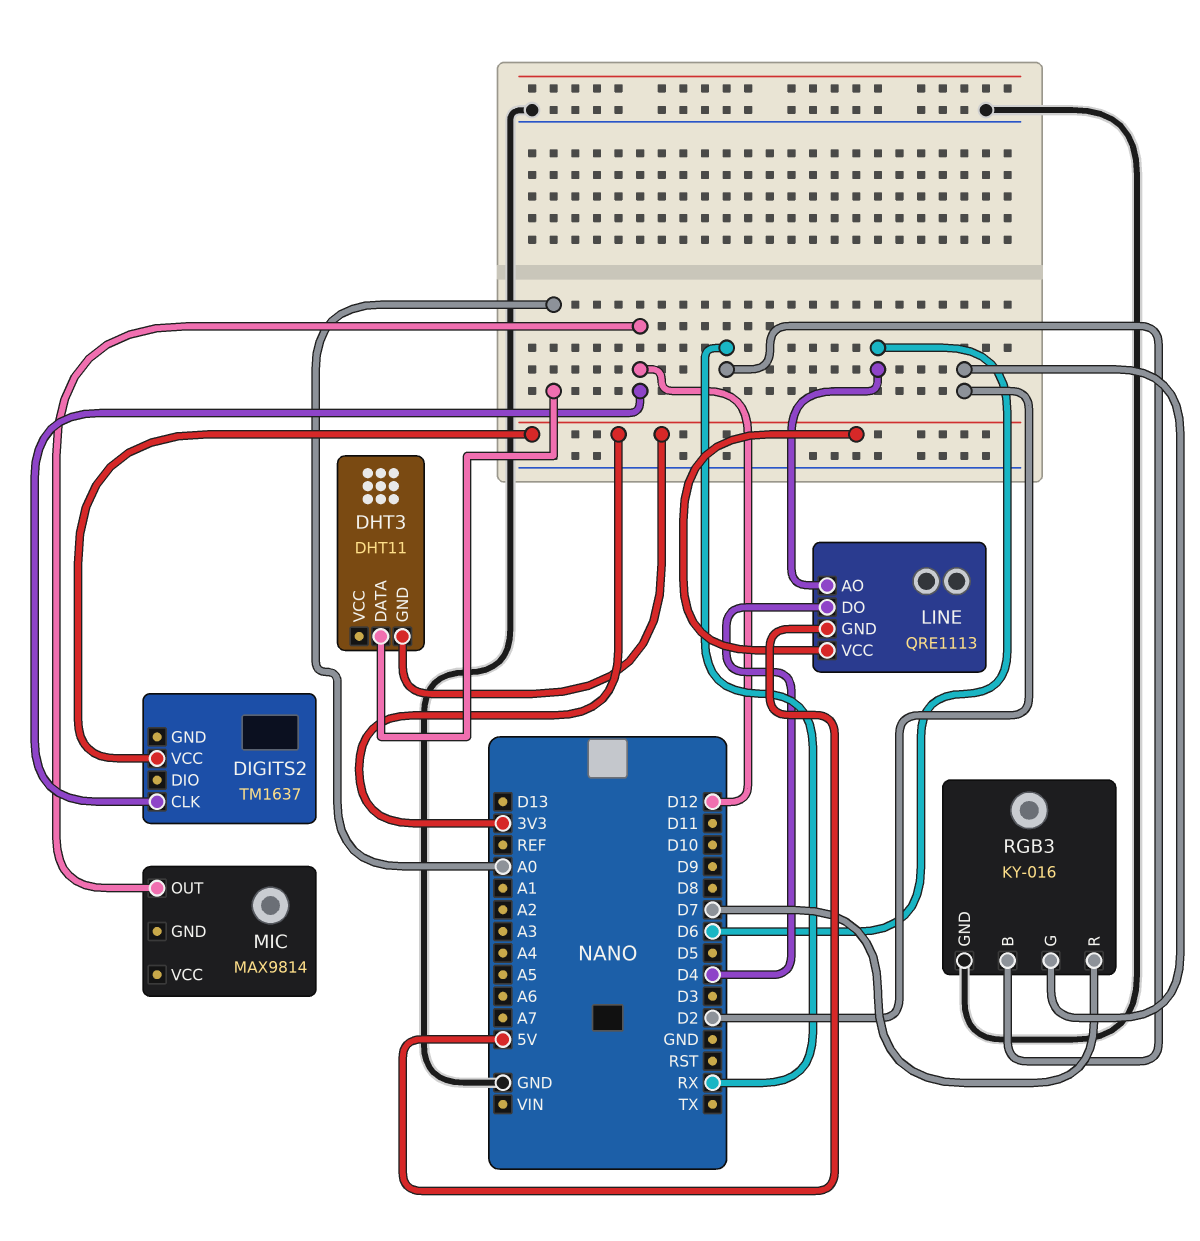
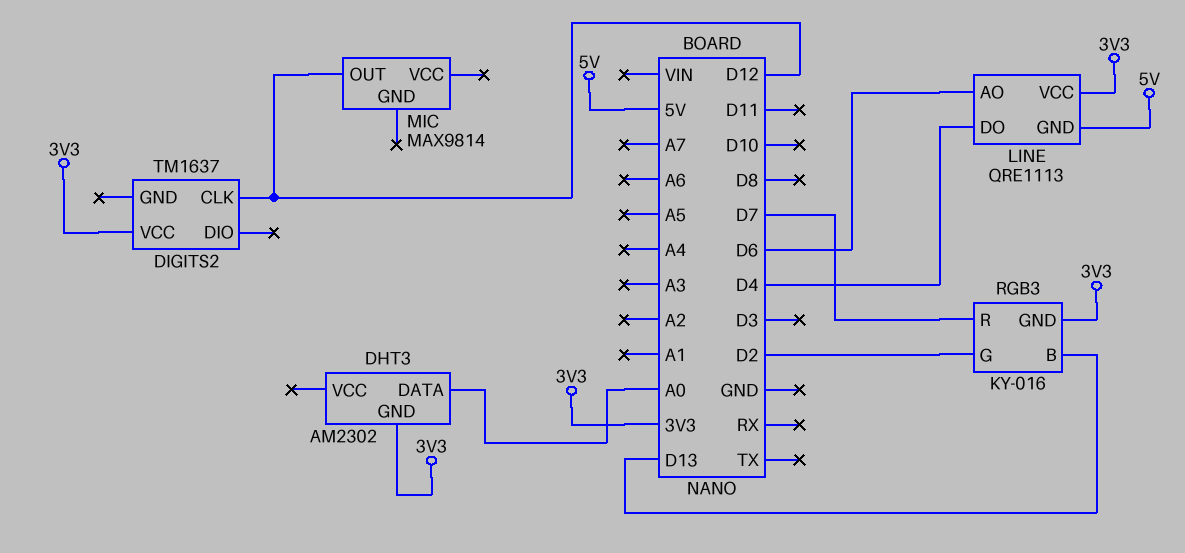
DHT3: DHT11 -> AM2302
RGB3 pin B: RX -> D13
RGB3 pin GND: GND -> 3V3

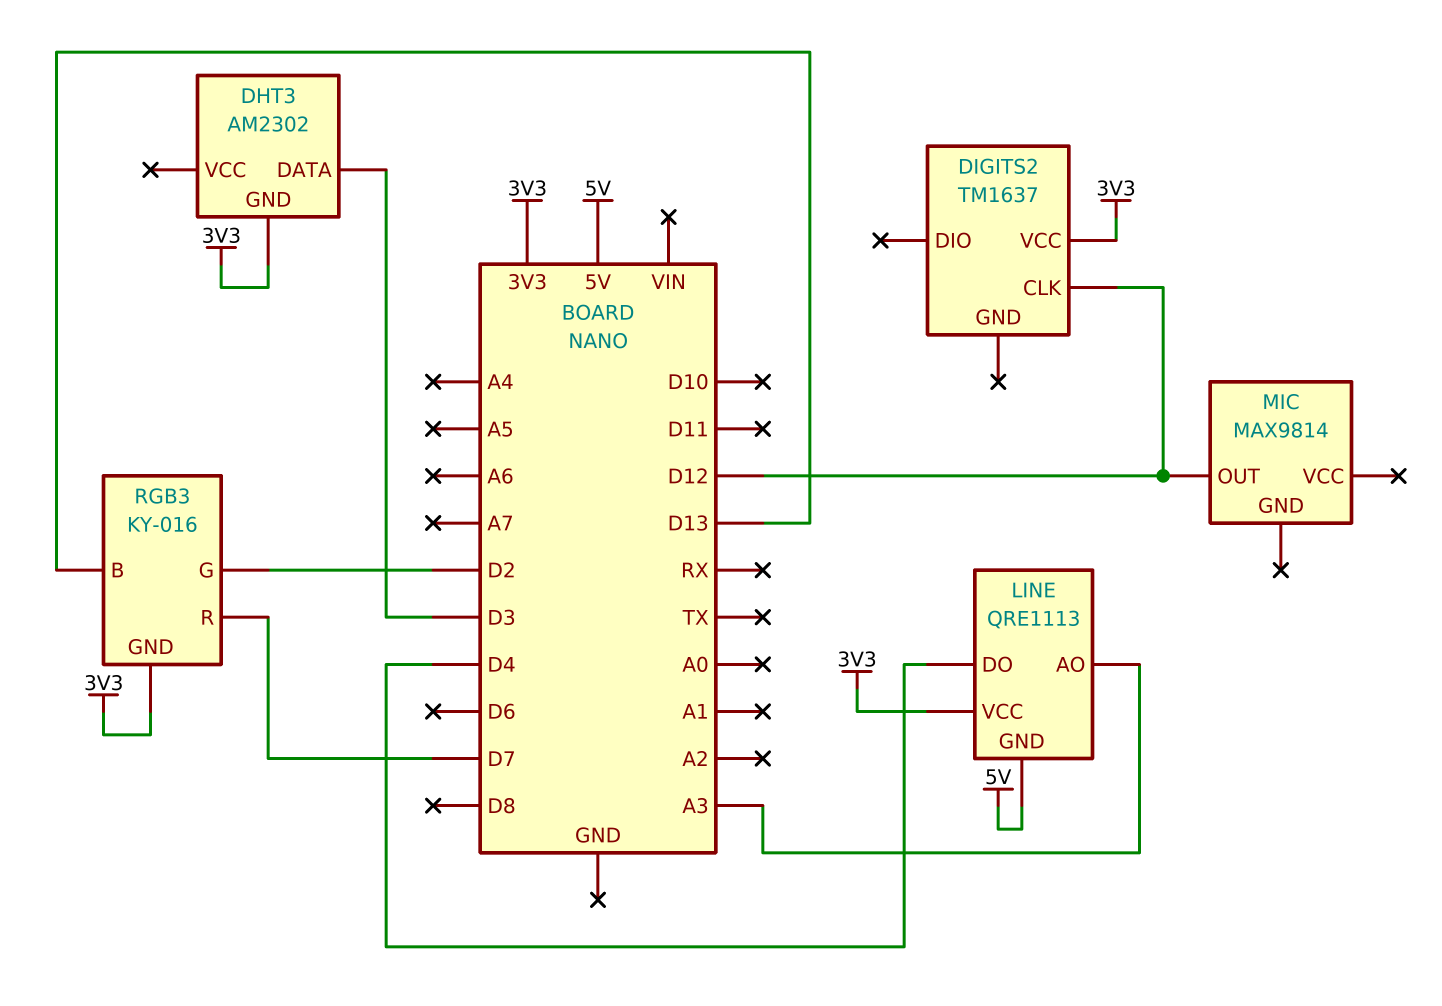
DHT3 pin DATA: A0 -> D3
LINE pin AO: D6 -> A3

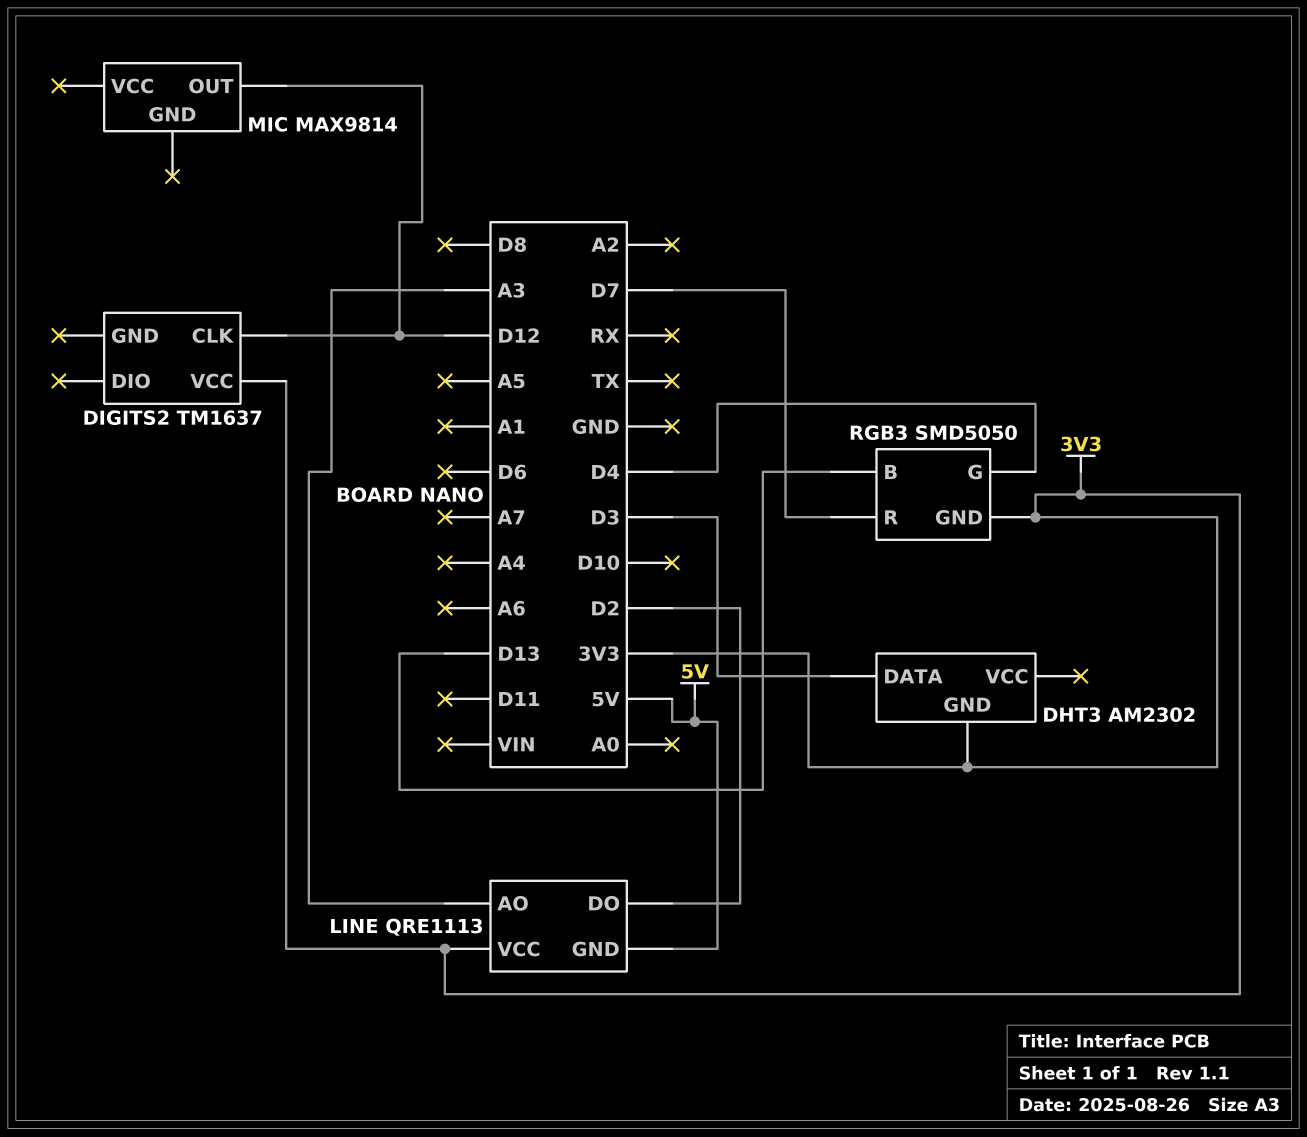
LINE pin DO: D4 -> D2
RGB3: KY-016 -> SMD5050
RGB3 pin G: D2 -> D4

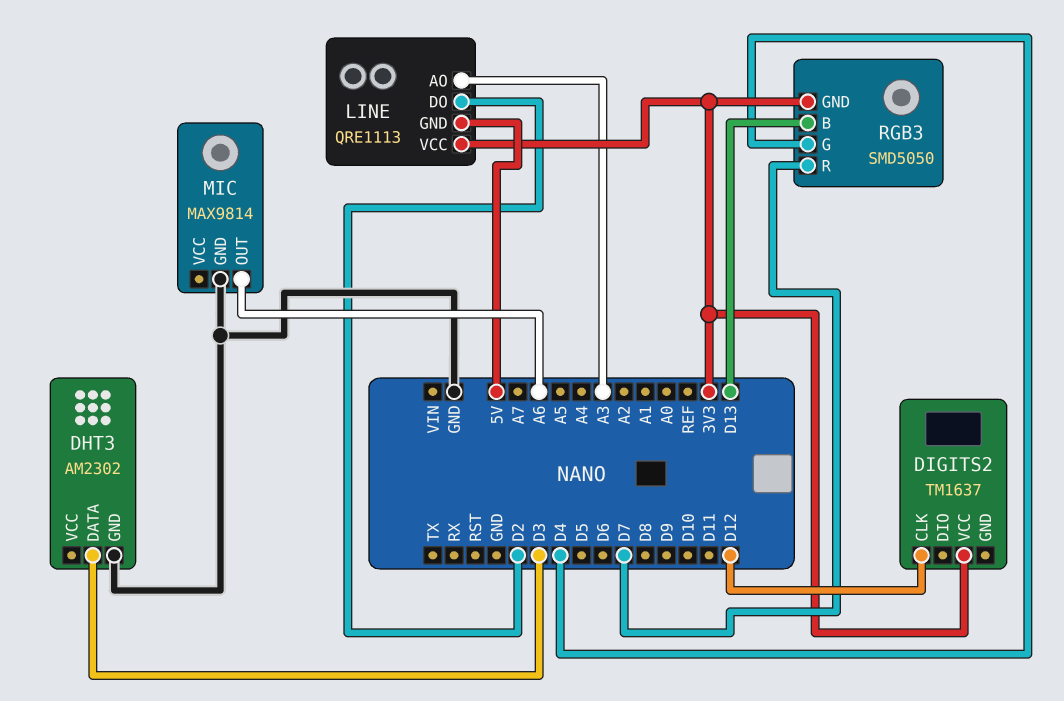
DHT3 pin GND: 3V3 -> GND
MIC pin GND: none -> GND
MIC pin OUT: D12 -> A6

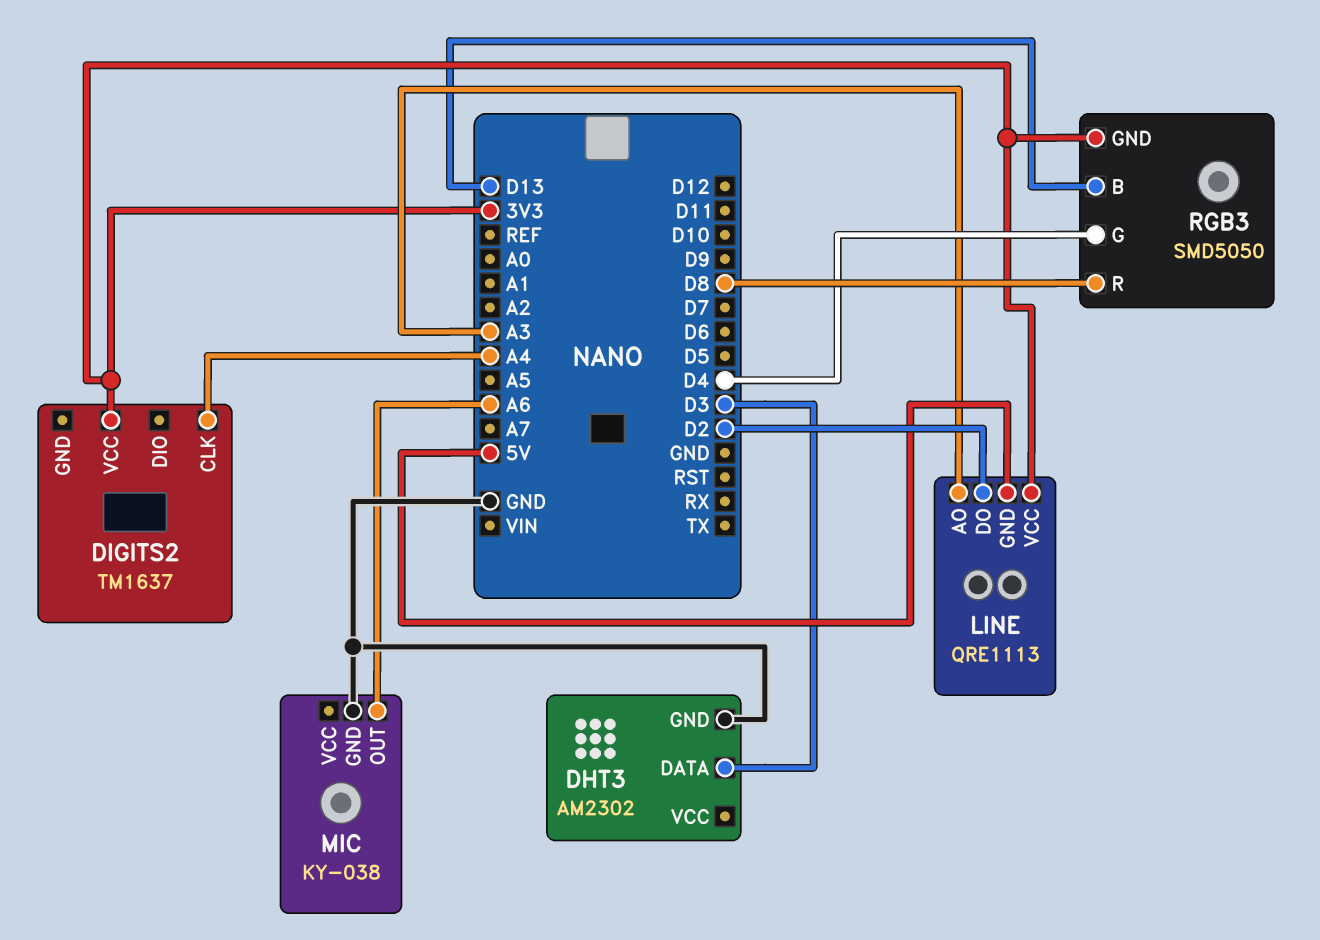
DIGITS2 pin CLK: D12 -> A4
MIC: MAX9814 -> KY-038
RGB3 pin R: D7 -> D8

